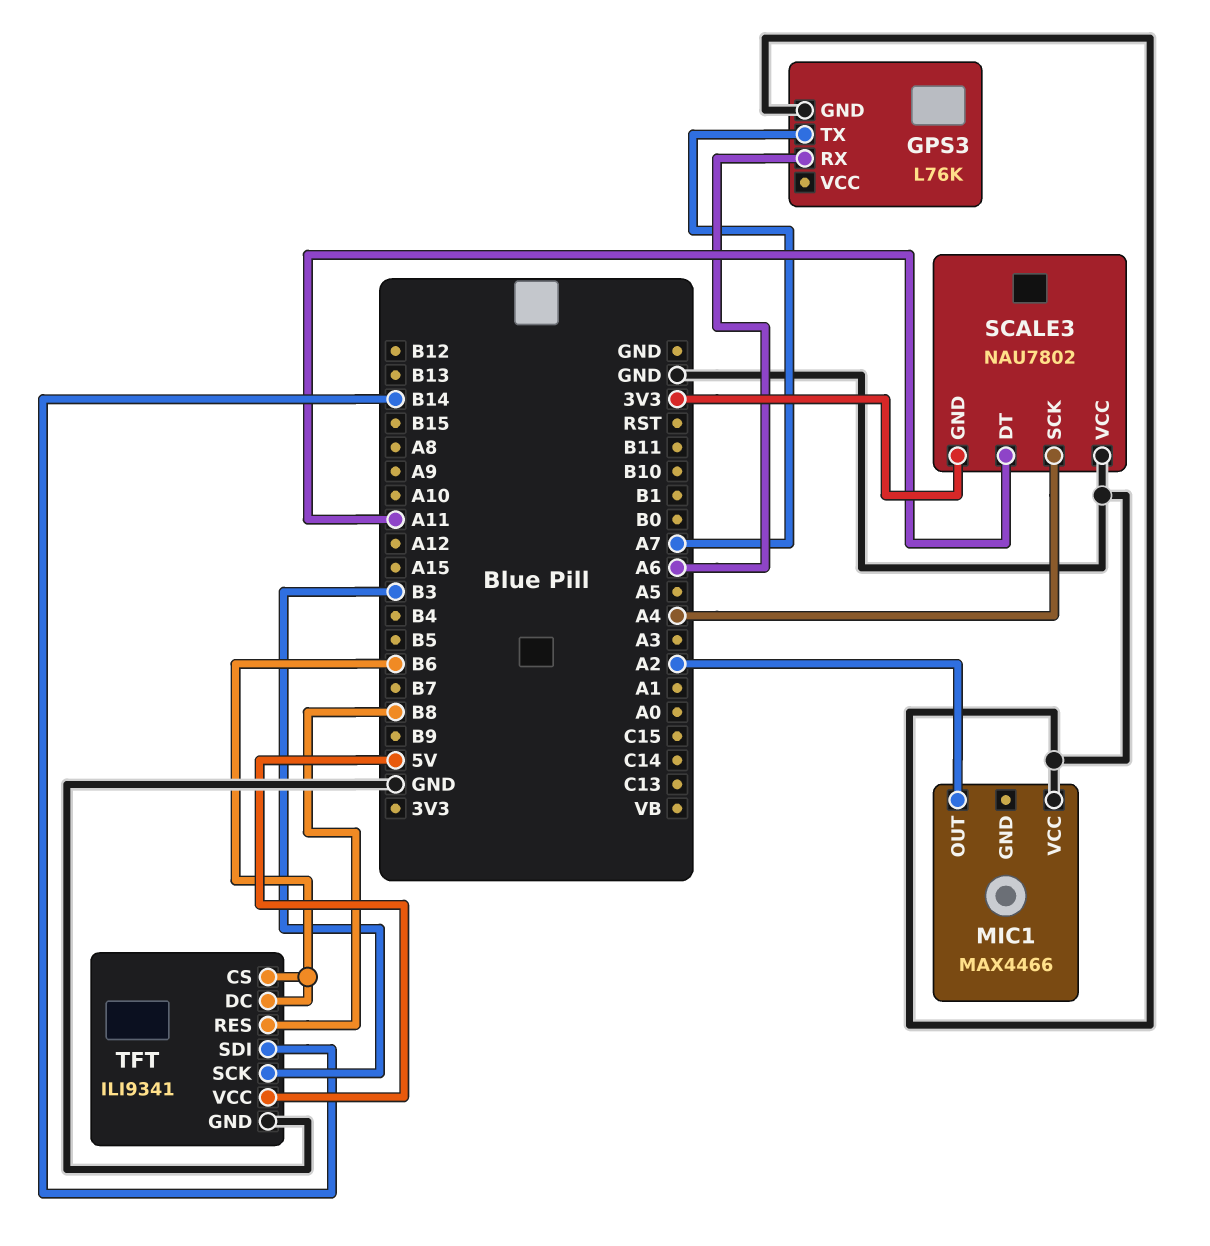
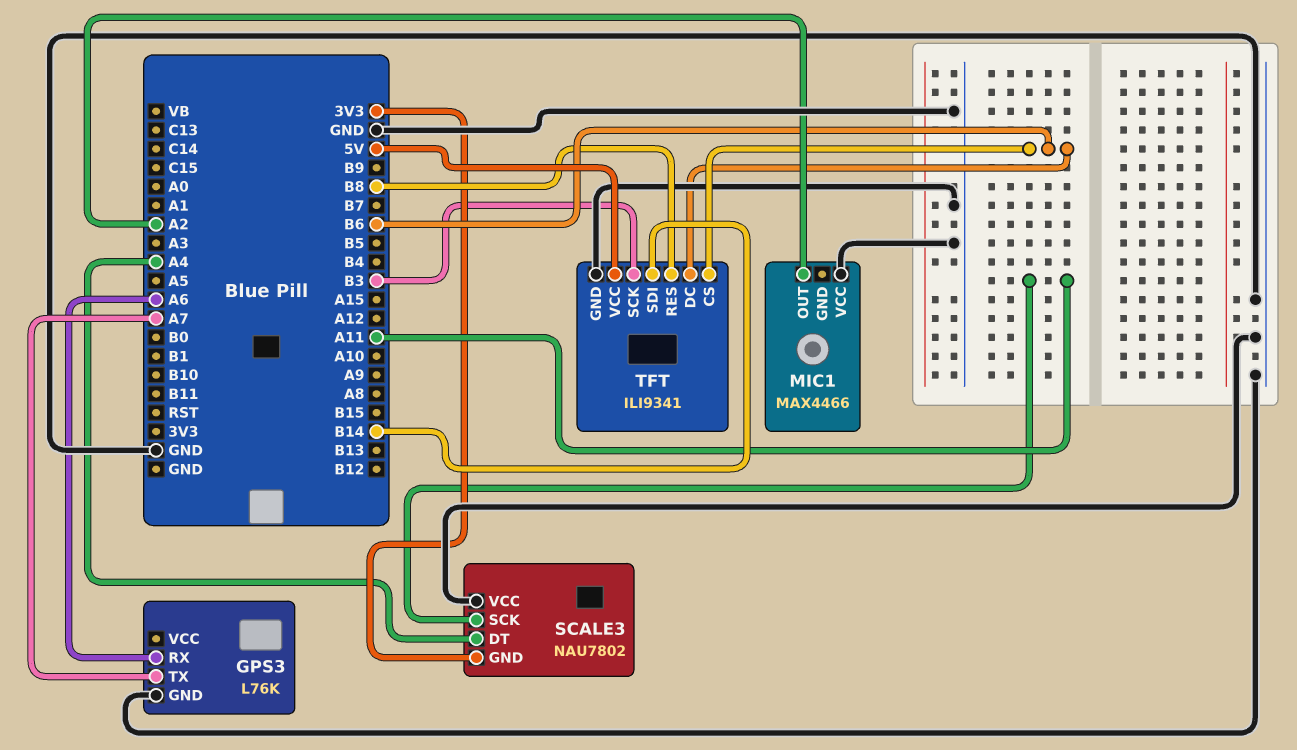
SCALE3 pin DT: A11 -> A4
SCALE3 pin SCK: A4 -> A11

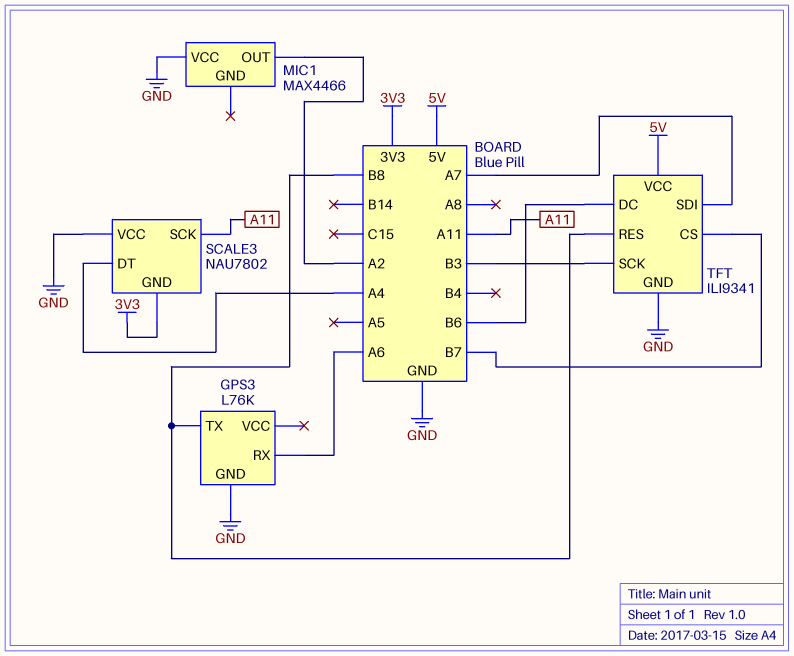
GPS3 pin TX: A7 -> B8
TFT pin CS: B6 -> B7
TFT pin SDI: B14 -> A7

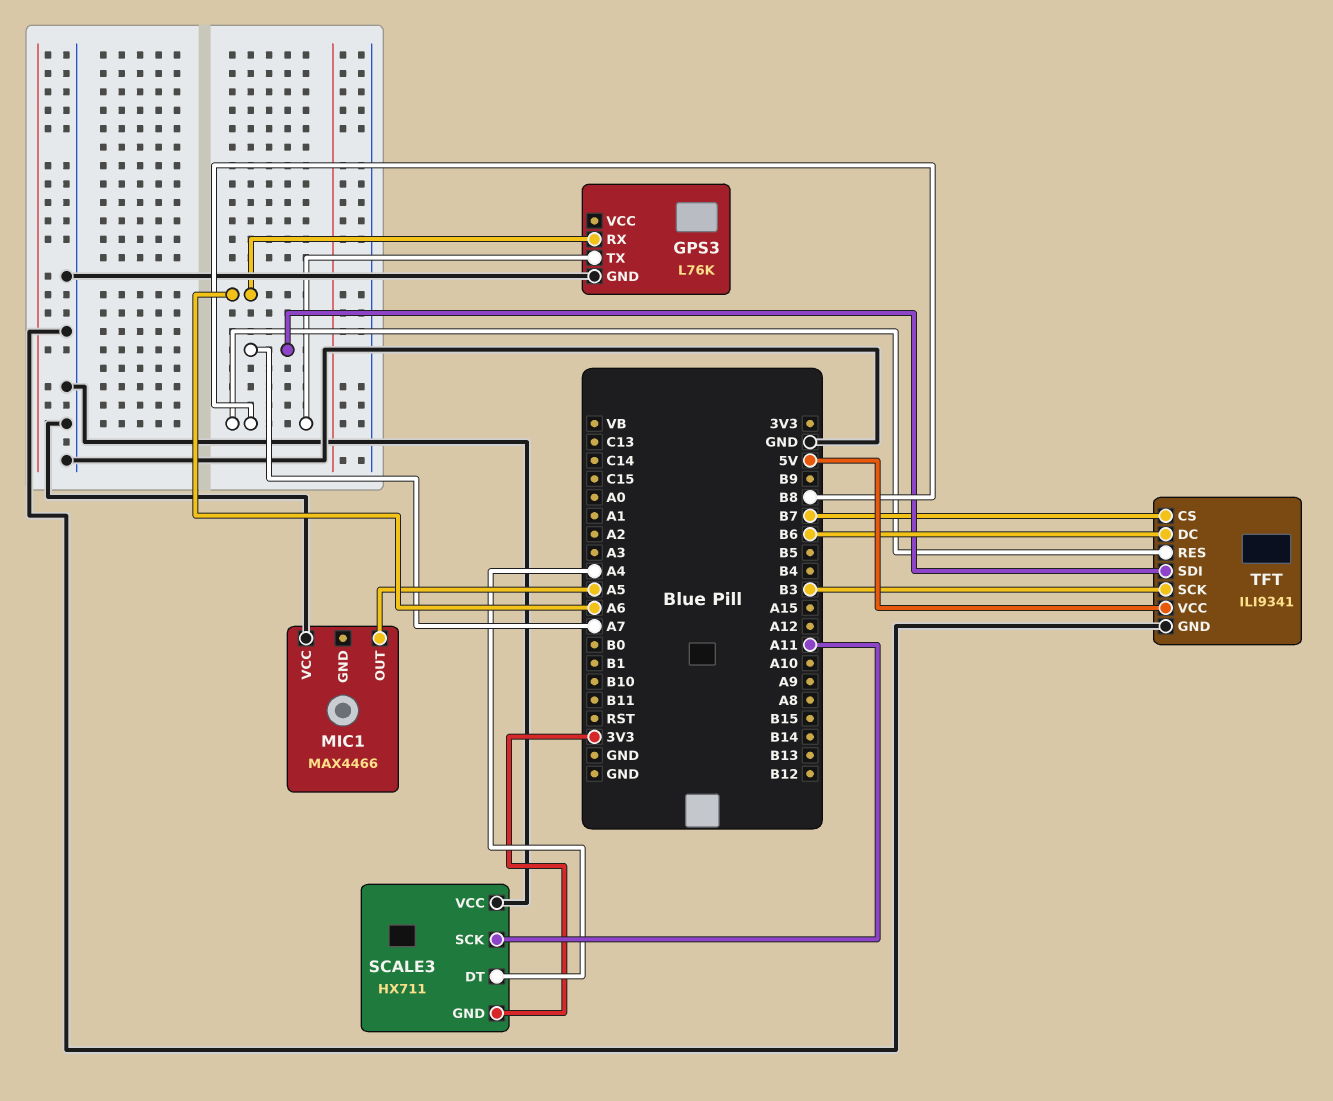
MIC1 pin OUT: A2 -> A5
SCALE3: NAU7802 -> HX711

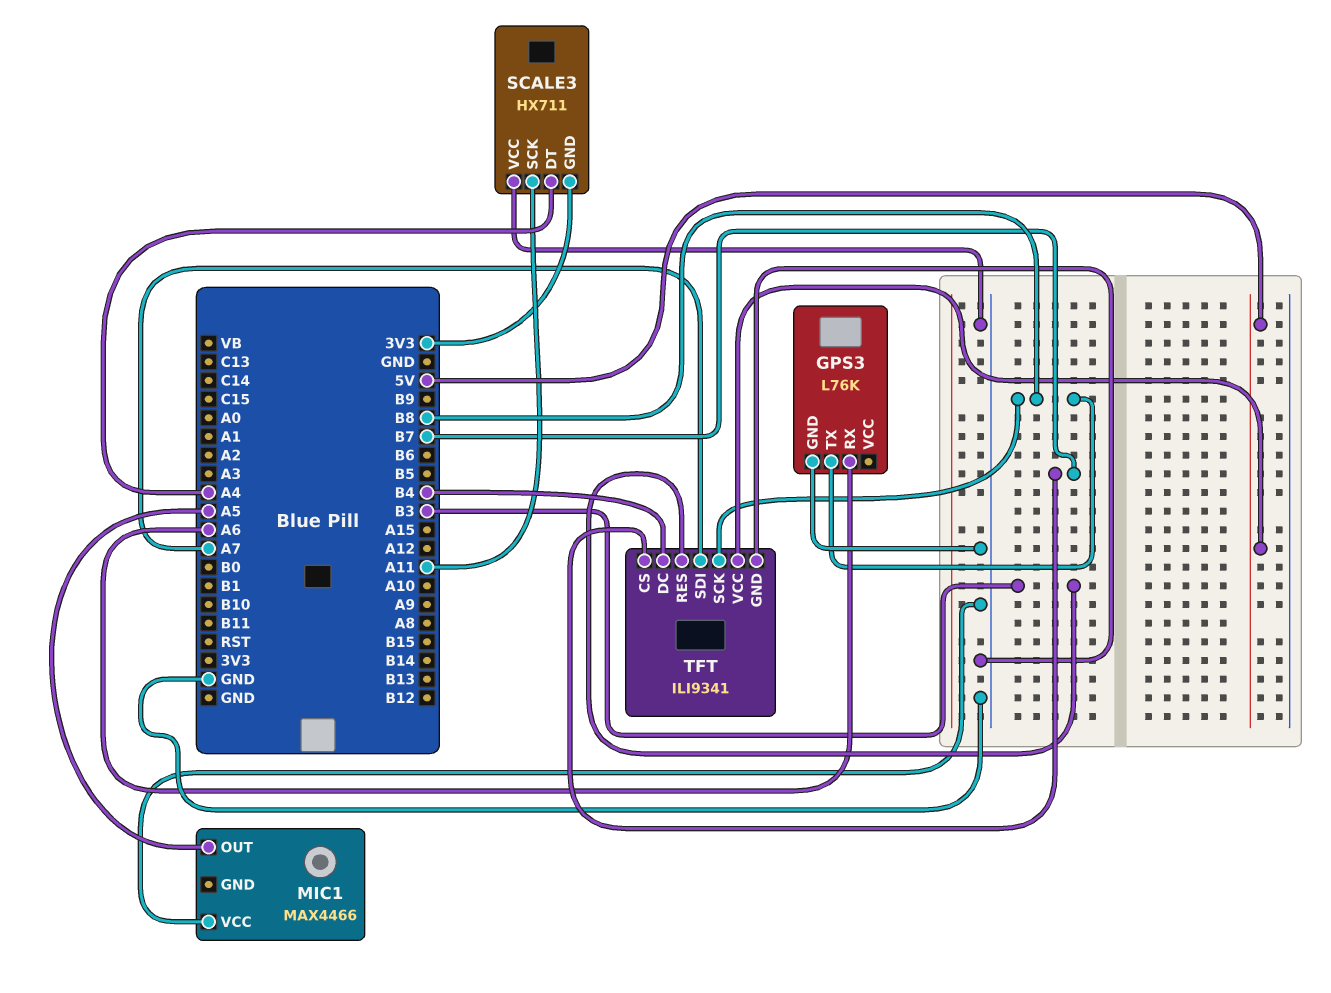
TFT pin DC: B6 -> B4
TFT pin RES: B8 -> B3
TFT pin SCK: B3 -> B8

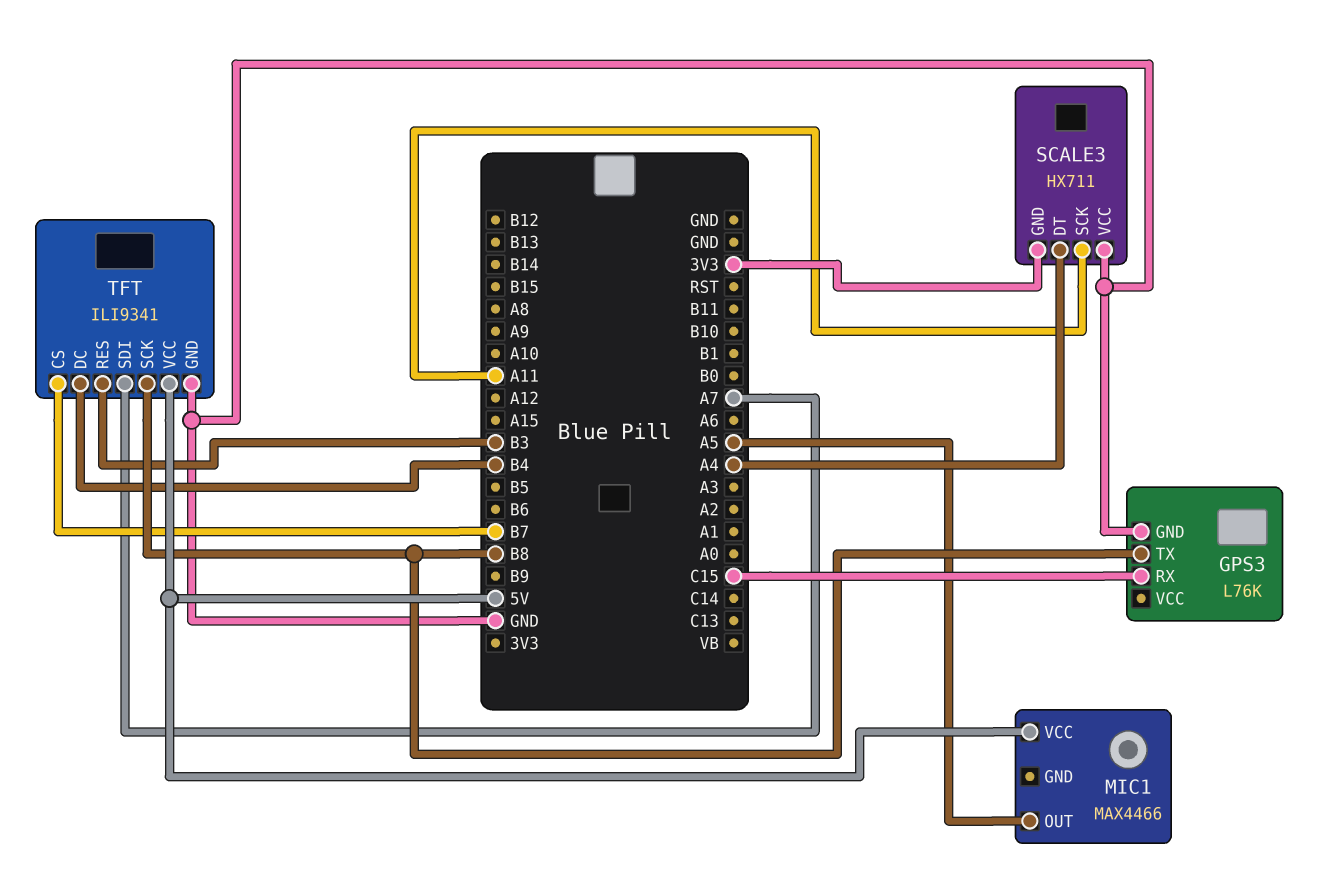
GPS3 pin RX: A6 -> C15
MIC1 pin VCC: GND -> 5V

